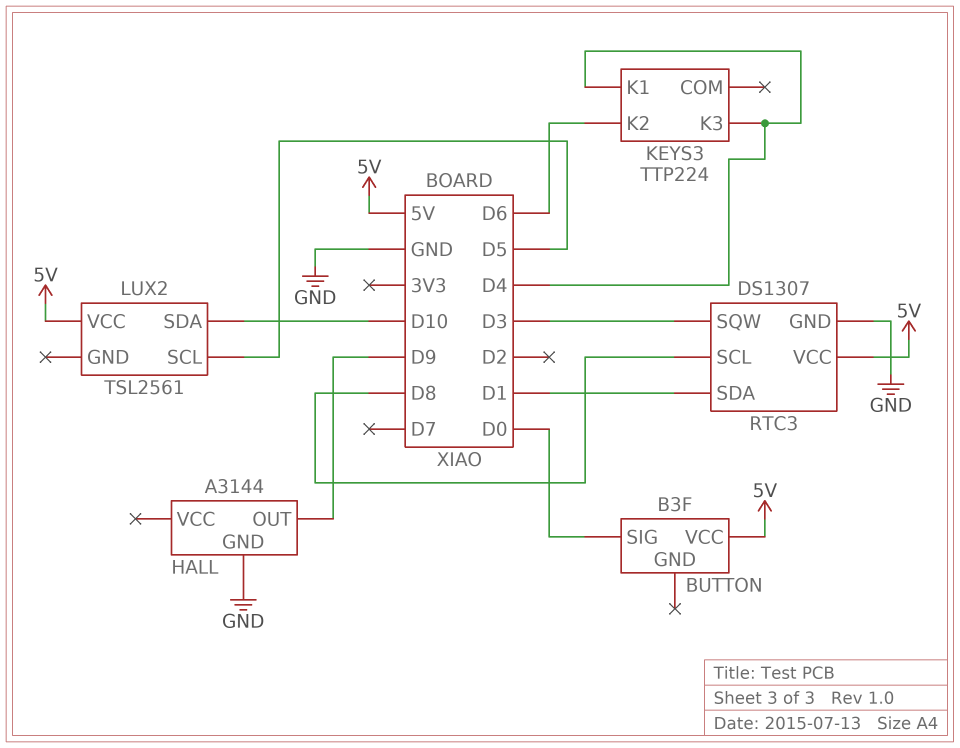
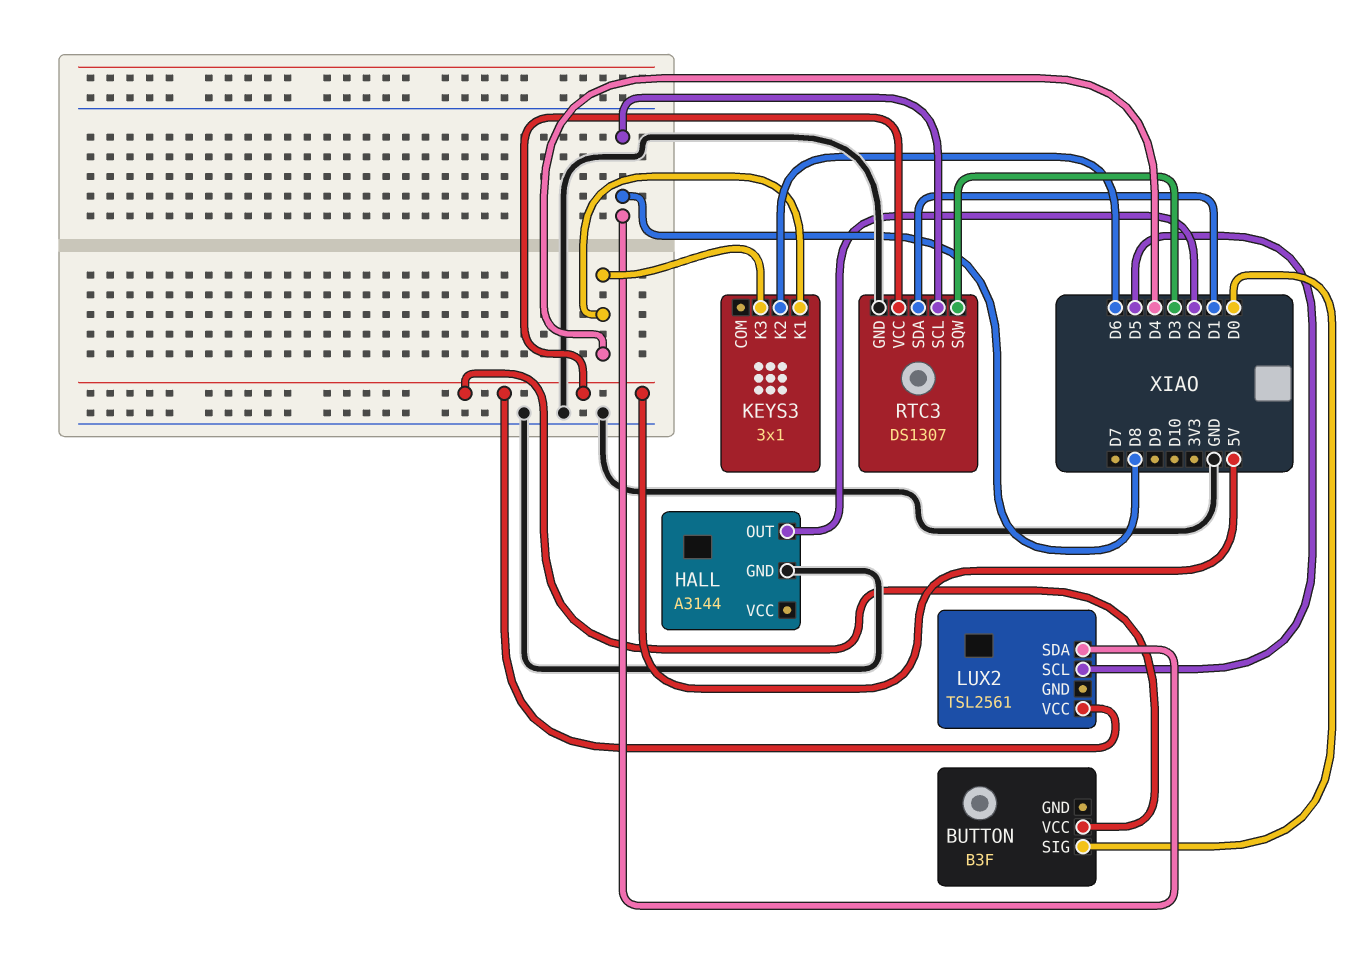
HALL pin OUT: D9 -> D2
KEYS3: TTP224 -> 3x1
LUX2 pin SDA: D10 -> D8

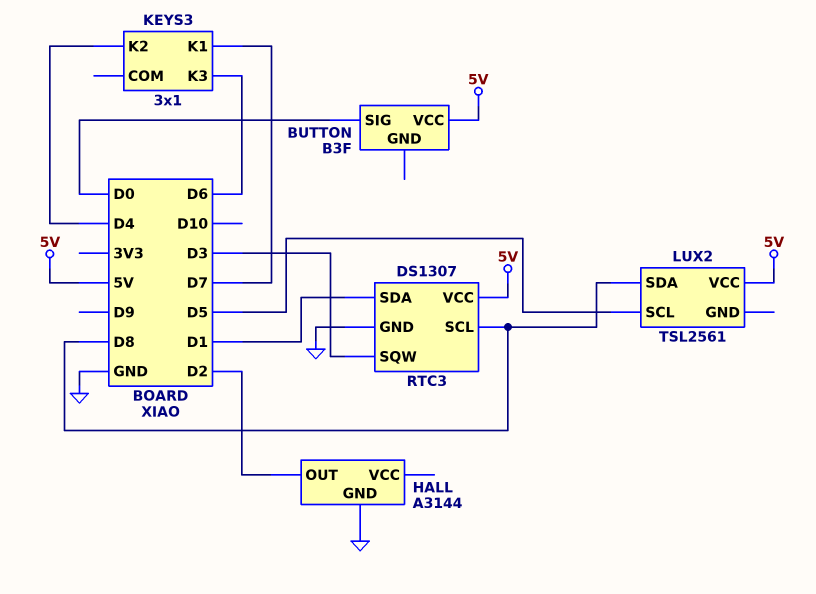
KEYS3 pin K1: D4 -> D7
KEYS3 pin K2: D6 -> D4
KEYS3 pin K3: D4 -> D6

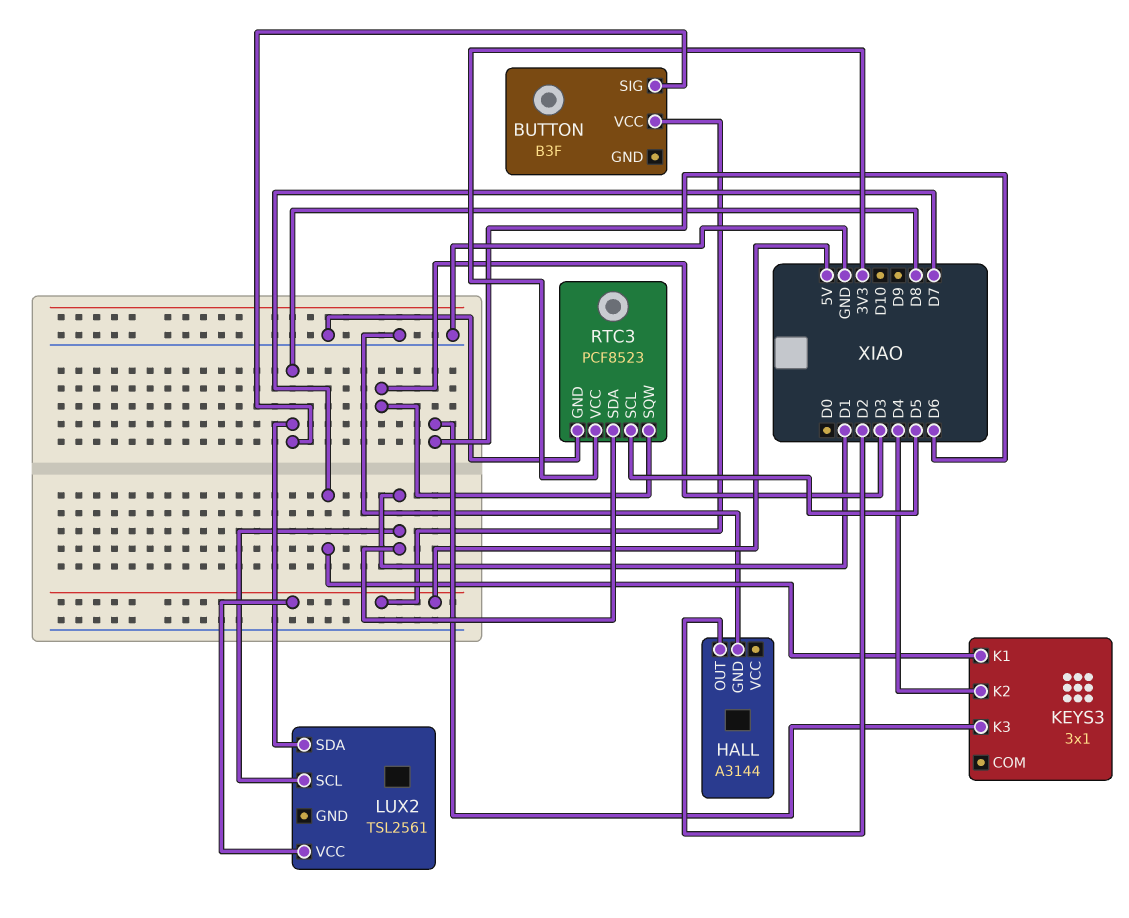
BUTTON pin SIG: D0 -> D8
LUX2 pin SCL: D5 -> D1
RTC3: DS1307 -> PCF8523
RTC3 pin SCL: D8 -> D5
RTC3 pin VCC: 5V -> 3V3

